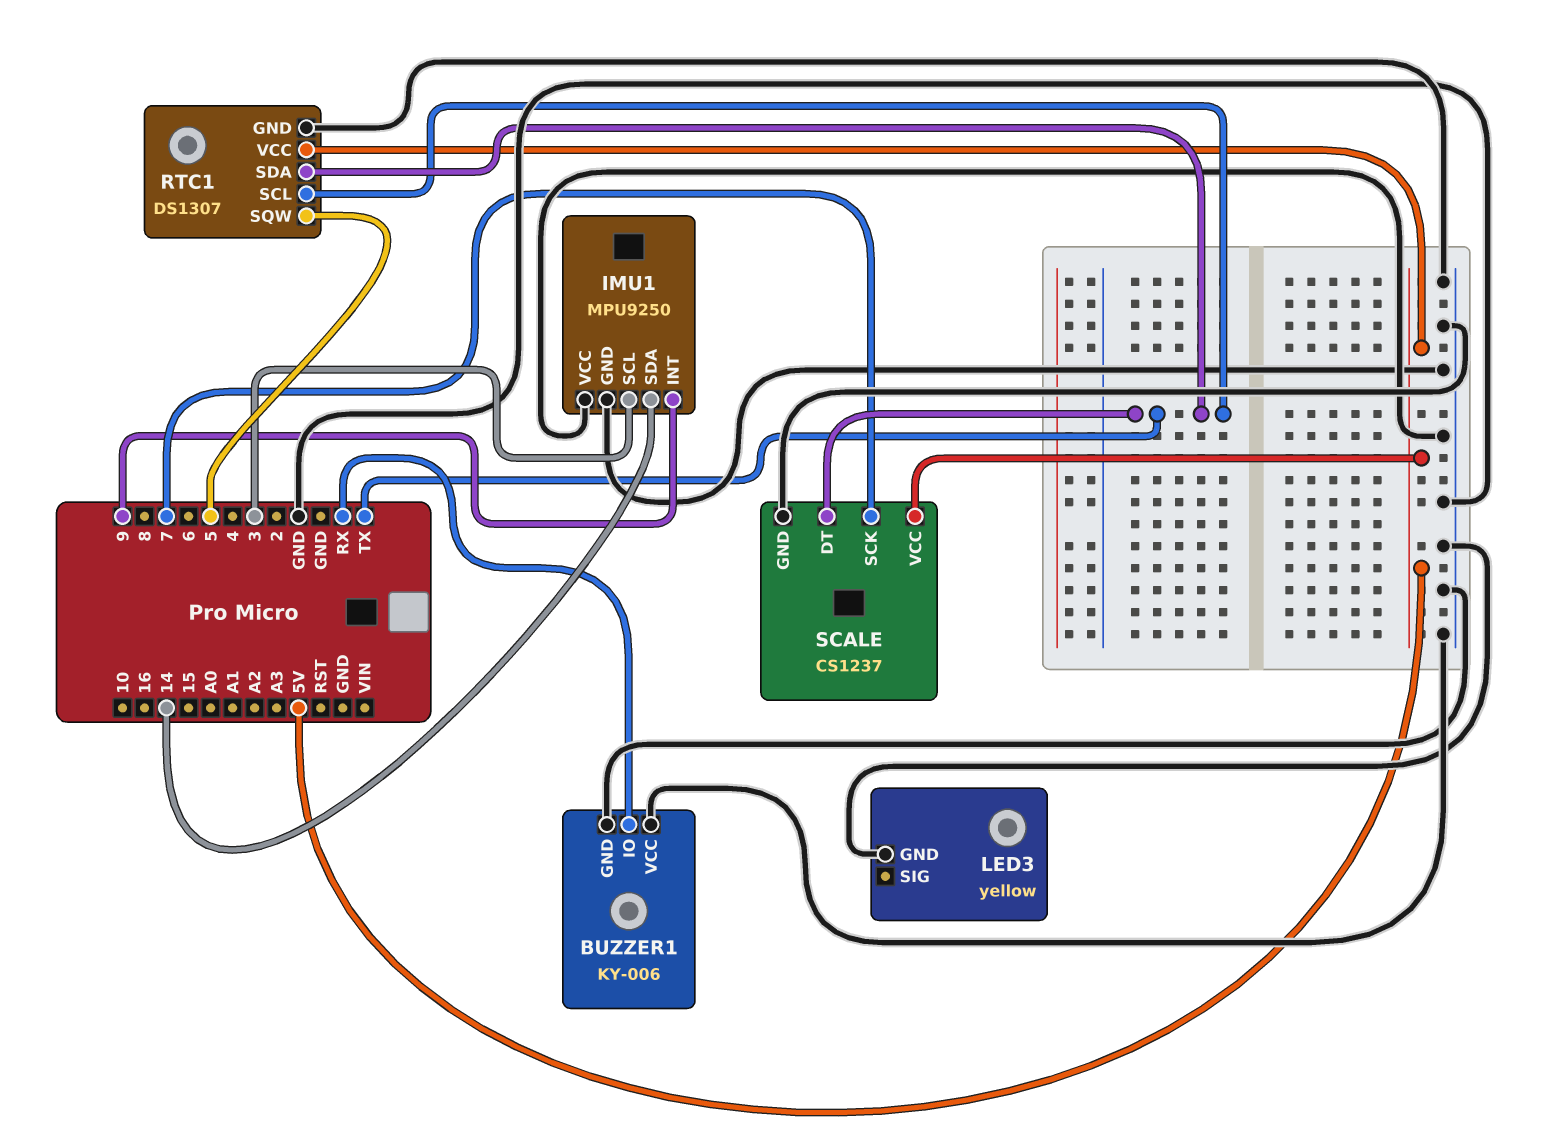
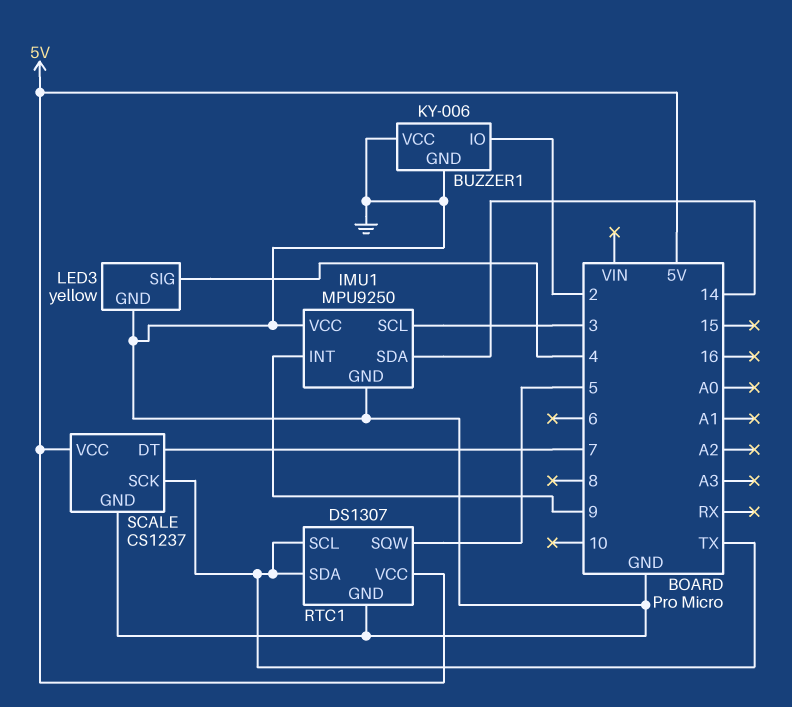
BUZZER1 pin IO: RX -> 2
LED3 pin SIG: none -> 4
SCALE pin DT: TX -> 7
SCALE pin SCK: 7 -> TX

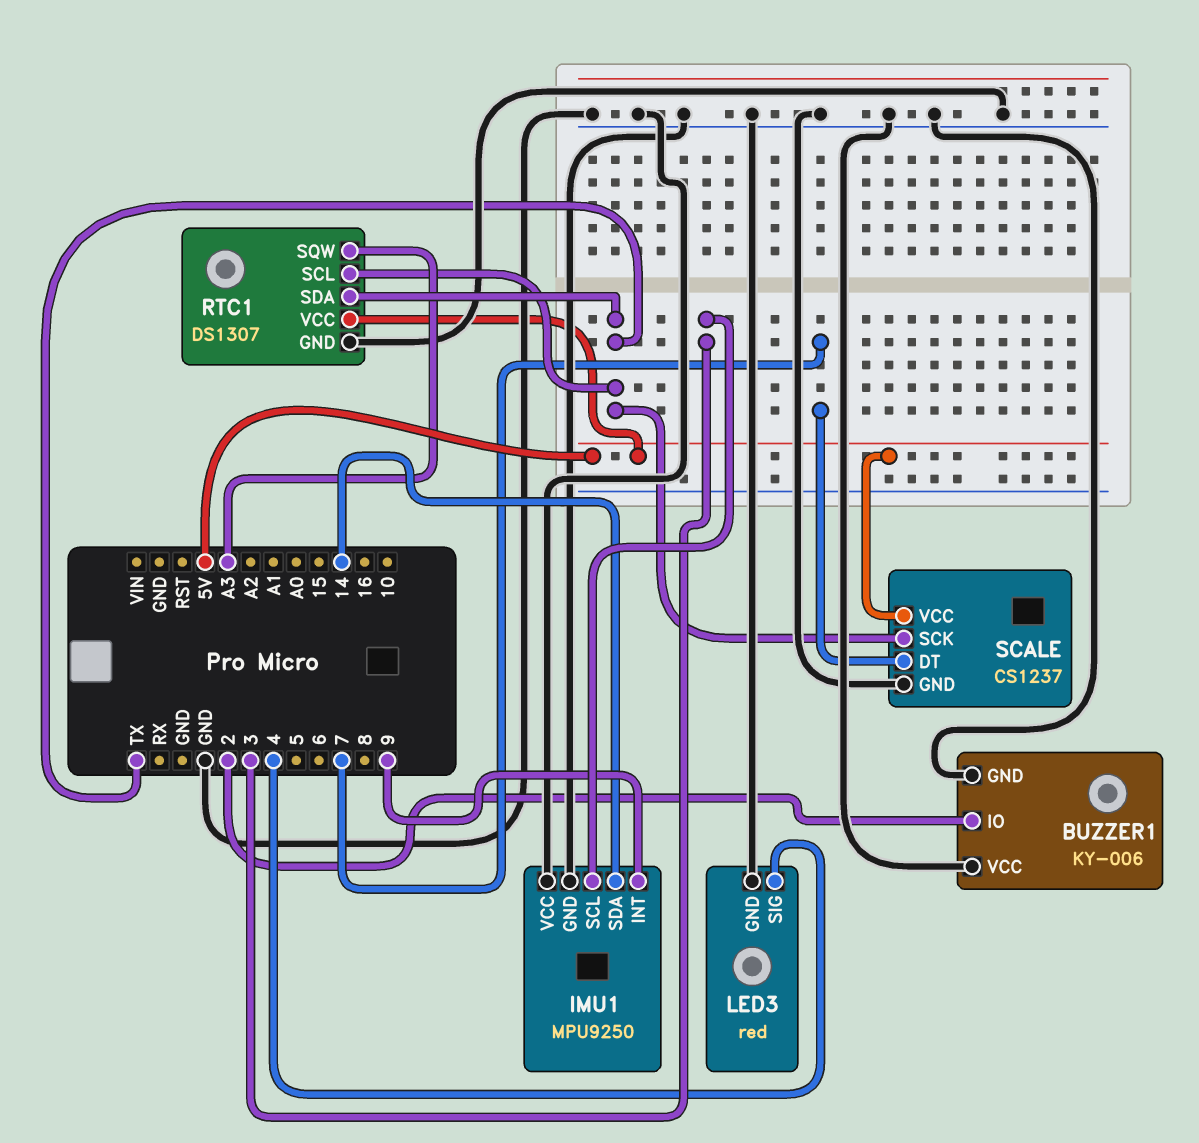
LED3: yellow -> red
RTC1 pin SQW: 5 -> A3

